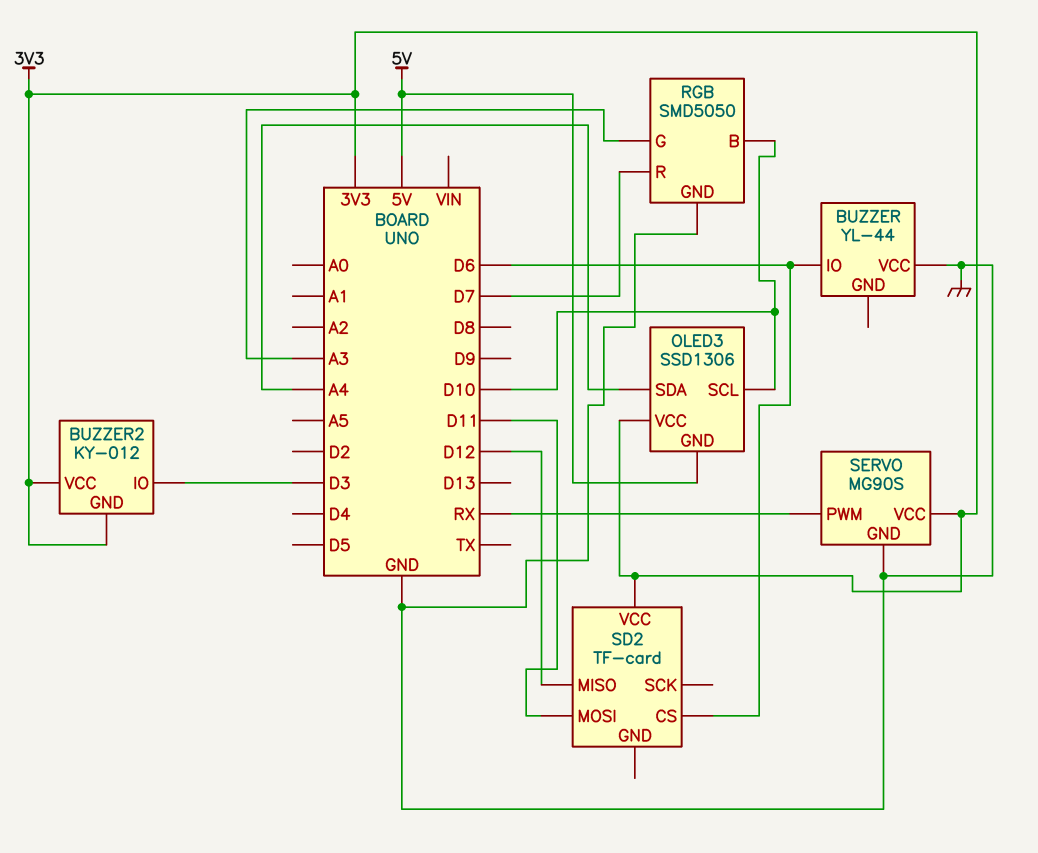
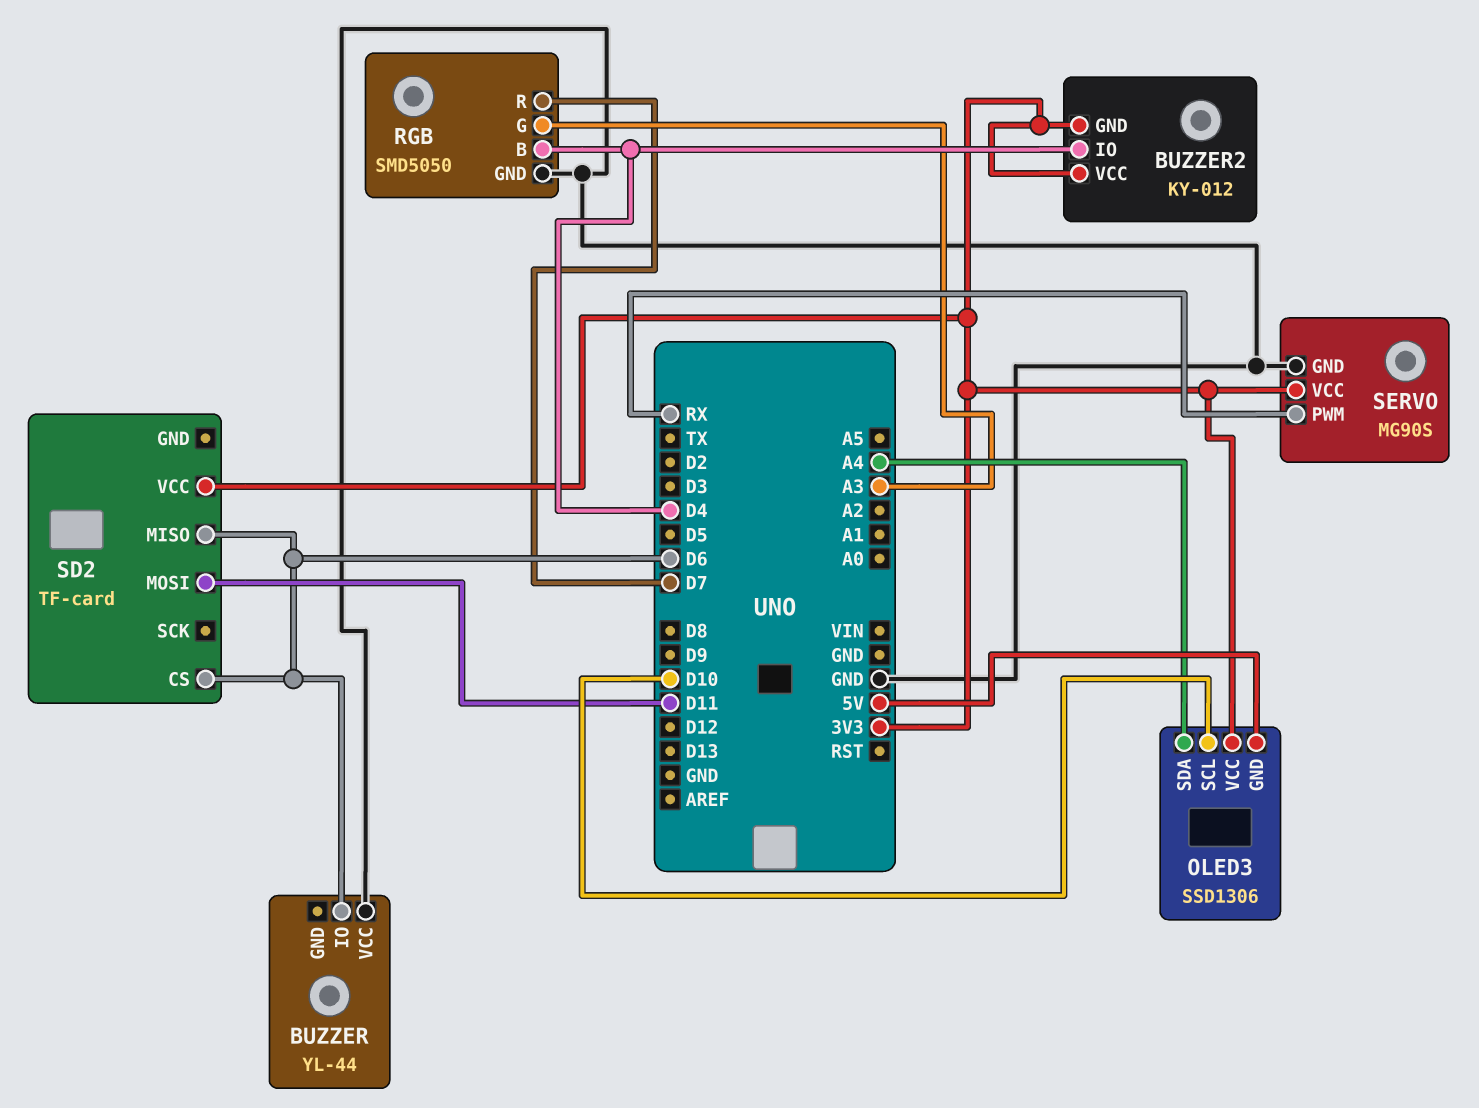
BUZZER2 pin IO: D3 -> D4
RGB pin B: D10 -> D4
SD2 pin MISO: D12 -> D6

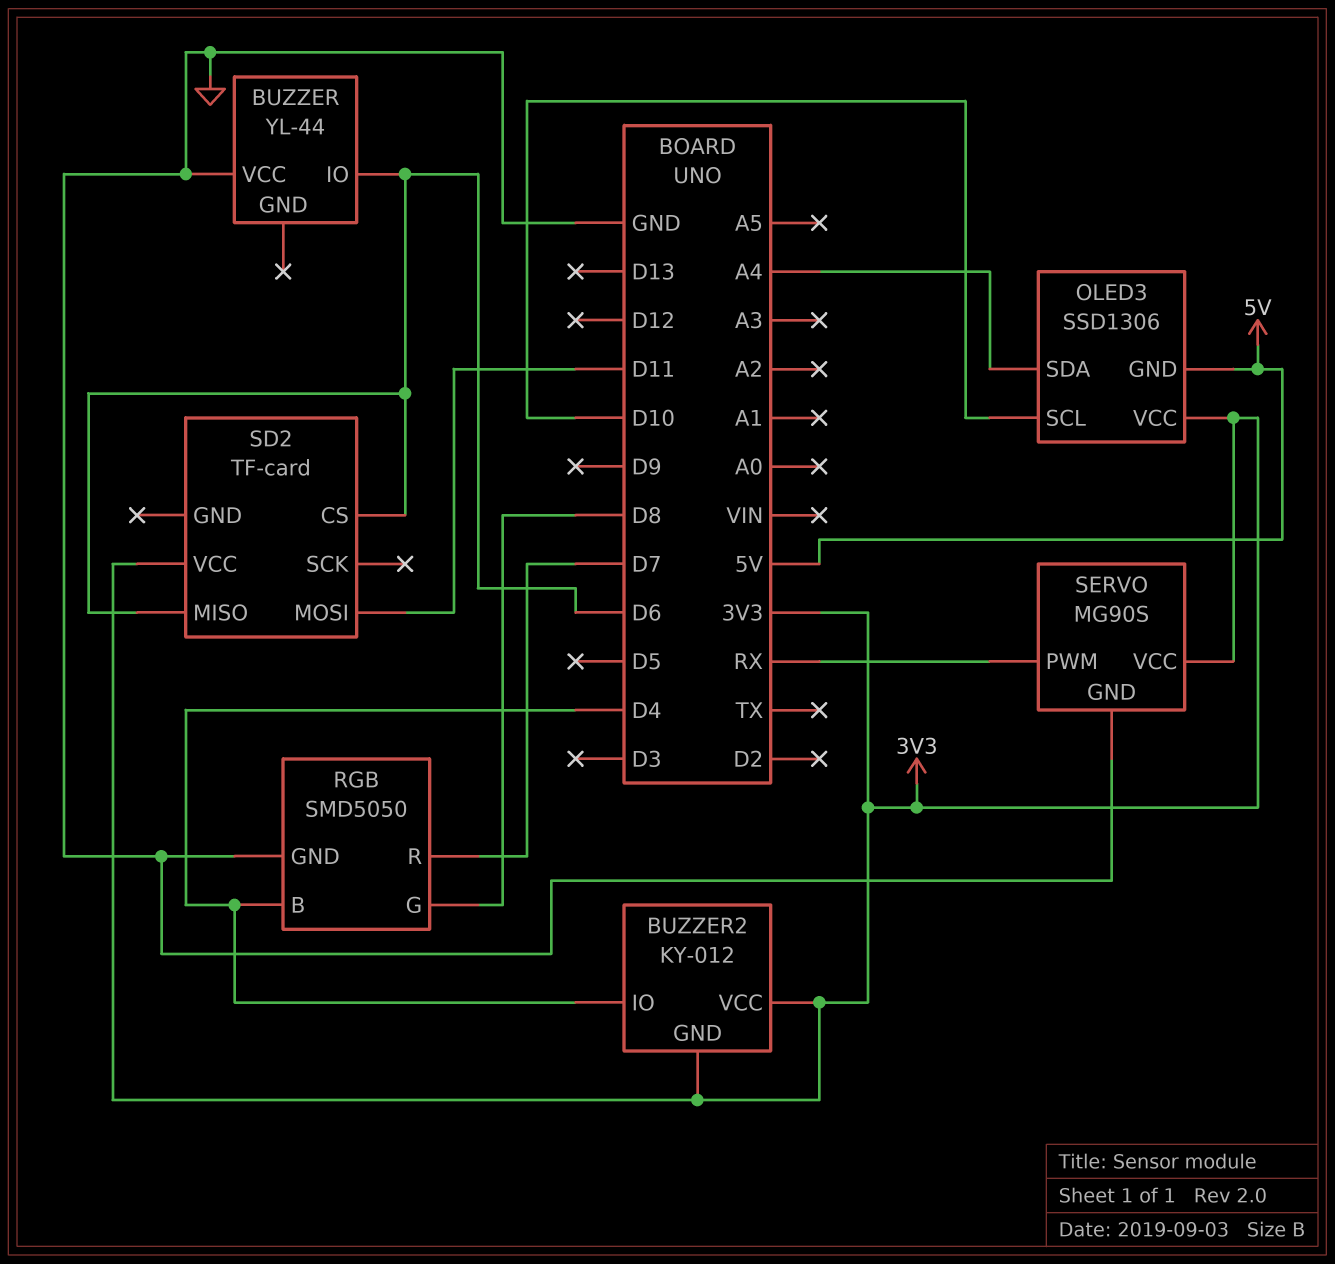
RGB pin G: A3 -> D8

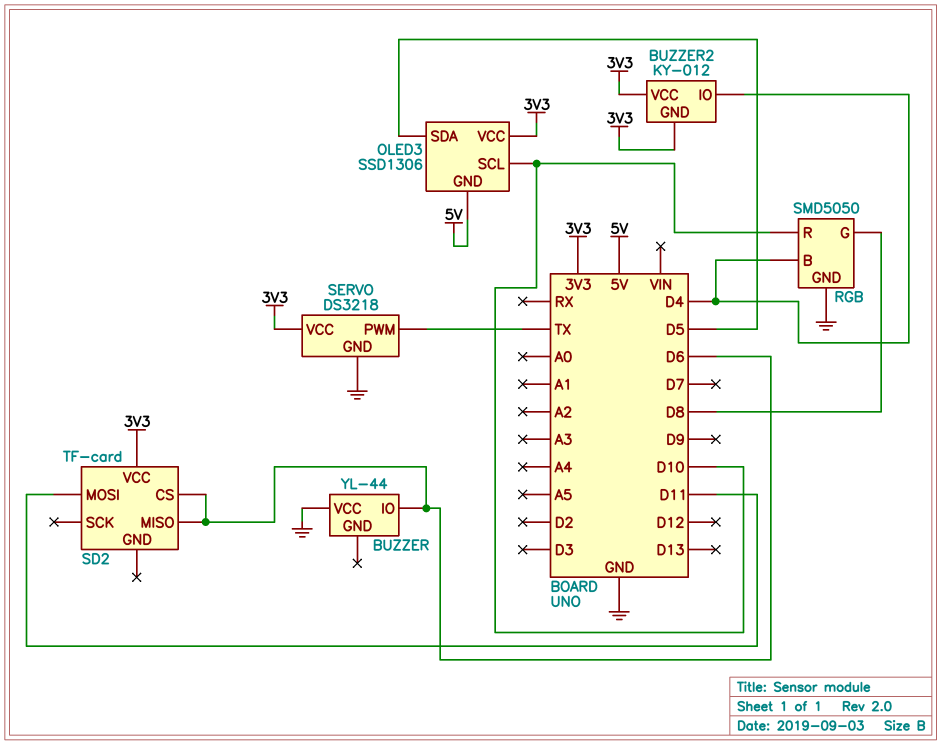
OLED3 pin SDA: A4 -> D5
RGB pin R: D7 -> D10
SERVO: MG90S -> DS3218
SERVO pin PWM: RX -> TX

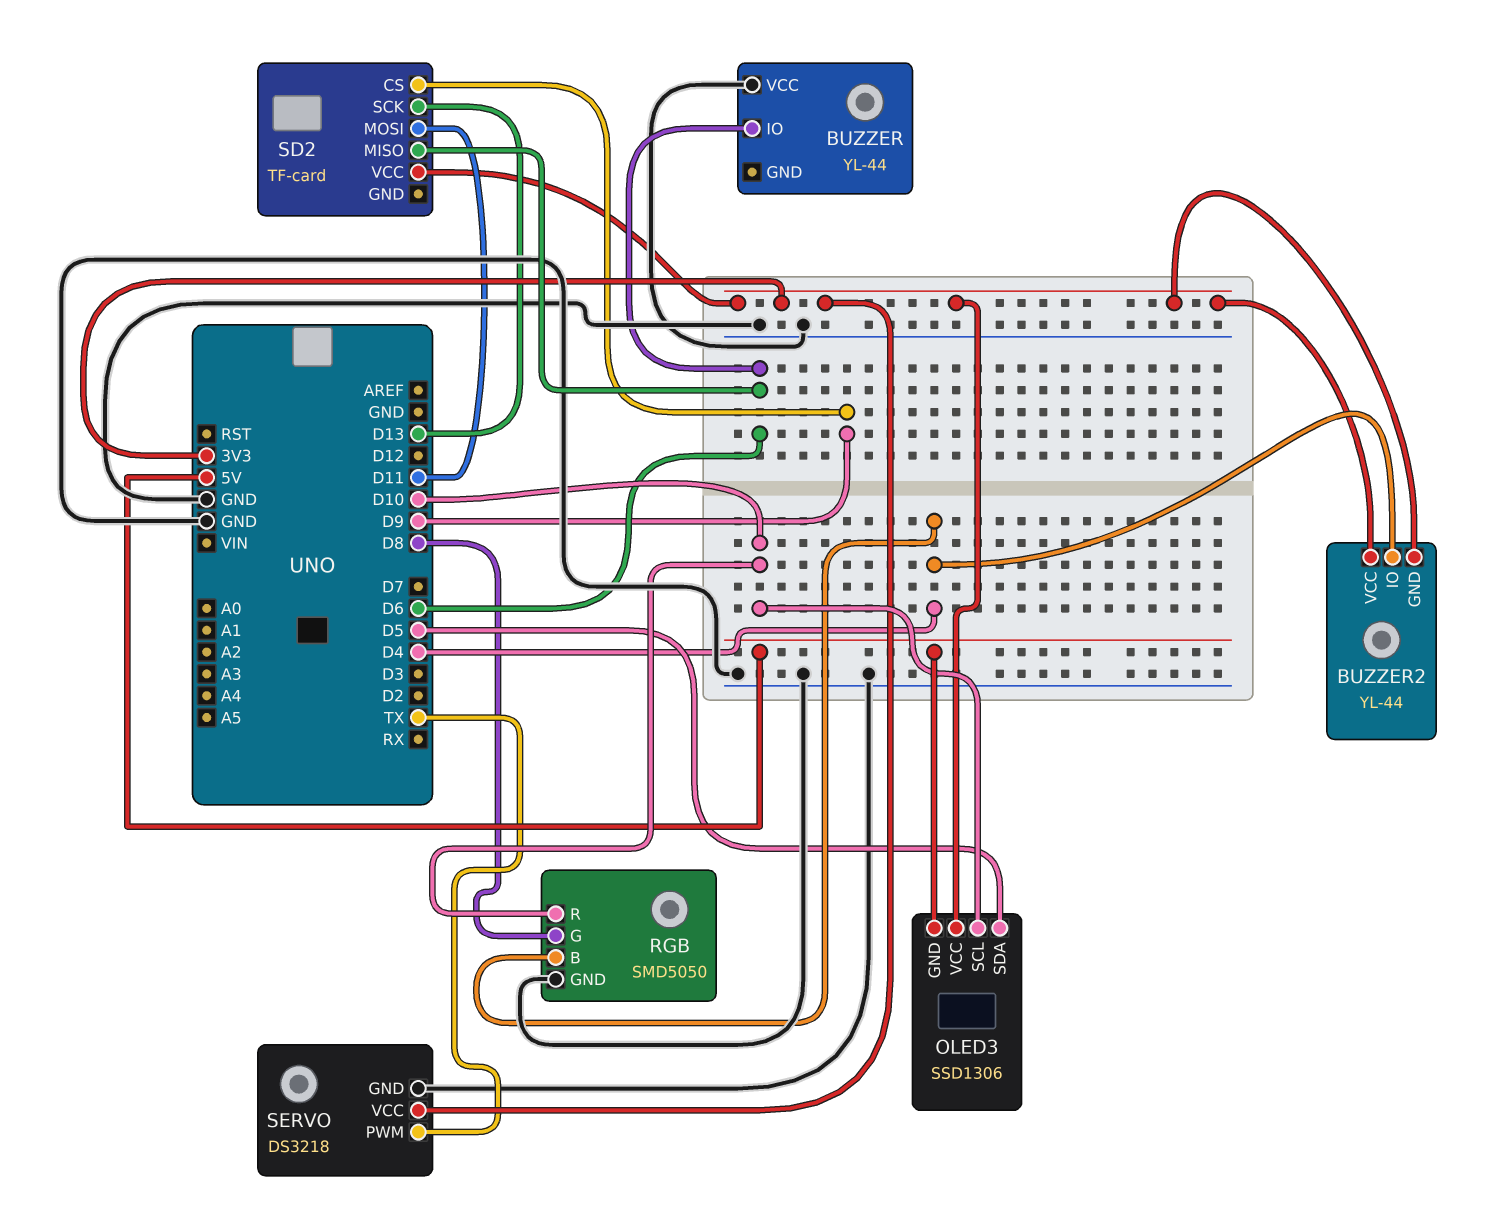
BUZZER2: KY-012 -> YL-44
SD2 pin CS: D6 -> D9
SD2 pin SCK: none -> D13

